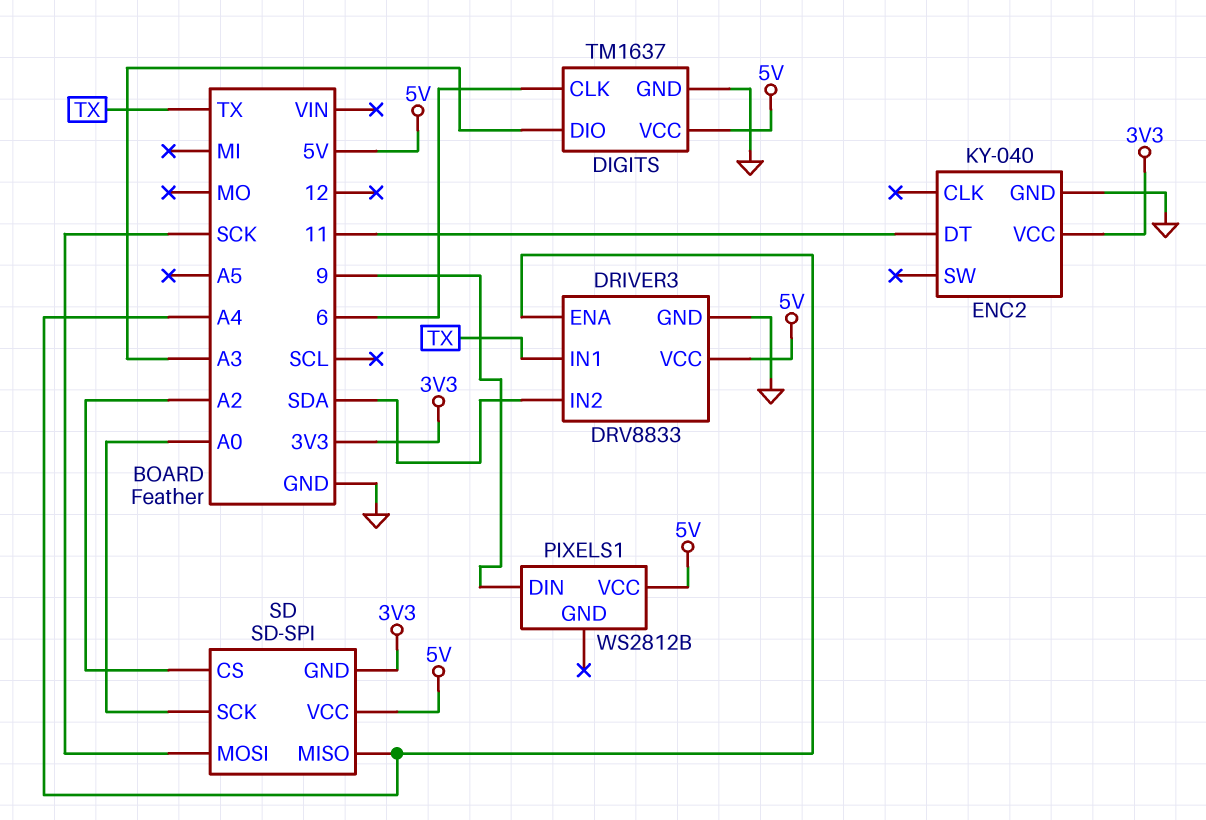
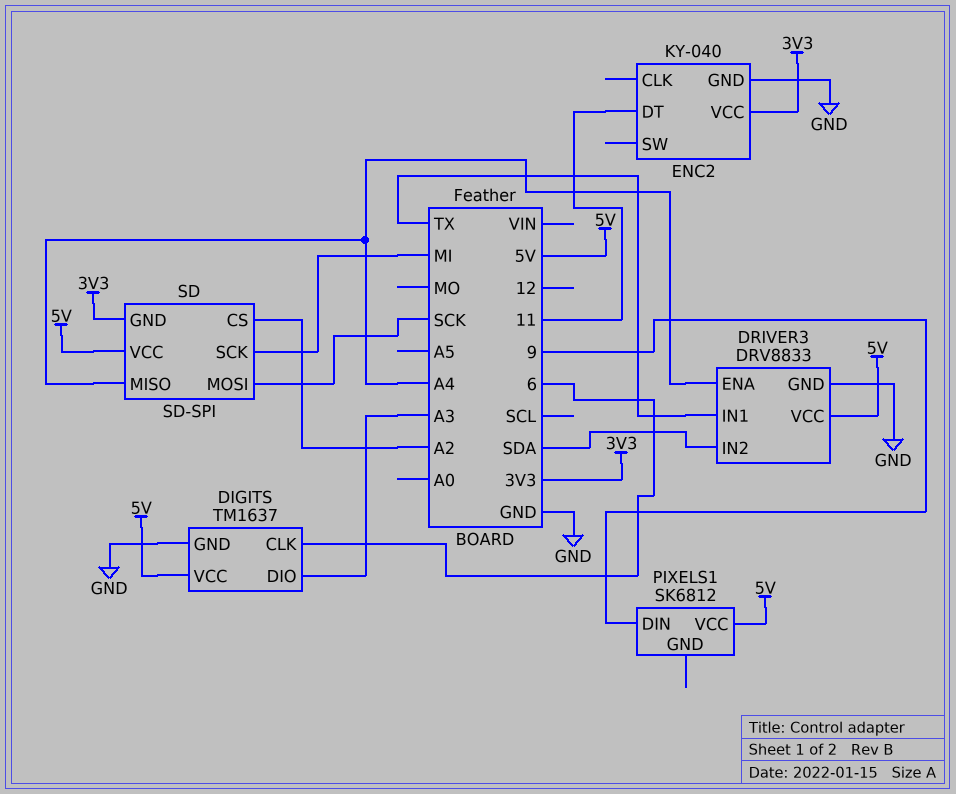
PIXELS1: WS2812B -> SK6812
SD pin SCK: A0 -> MI

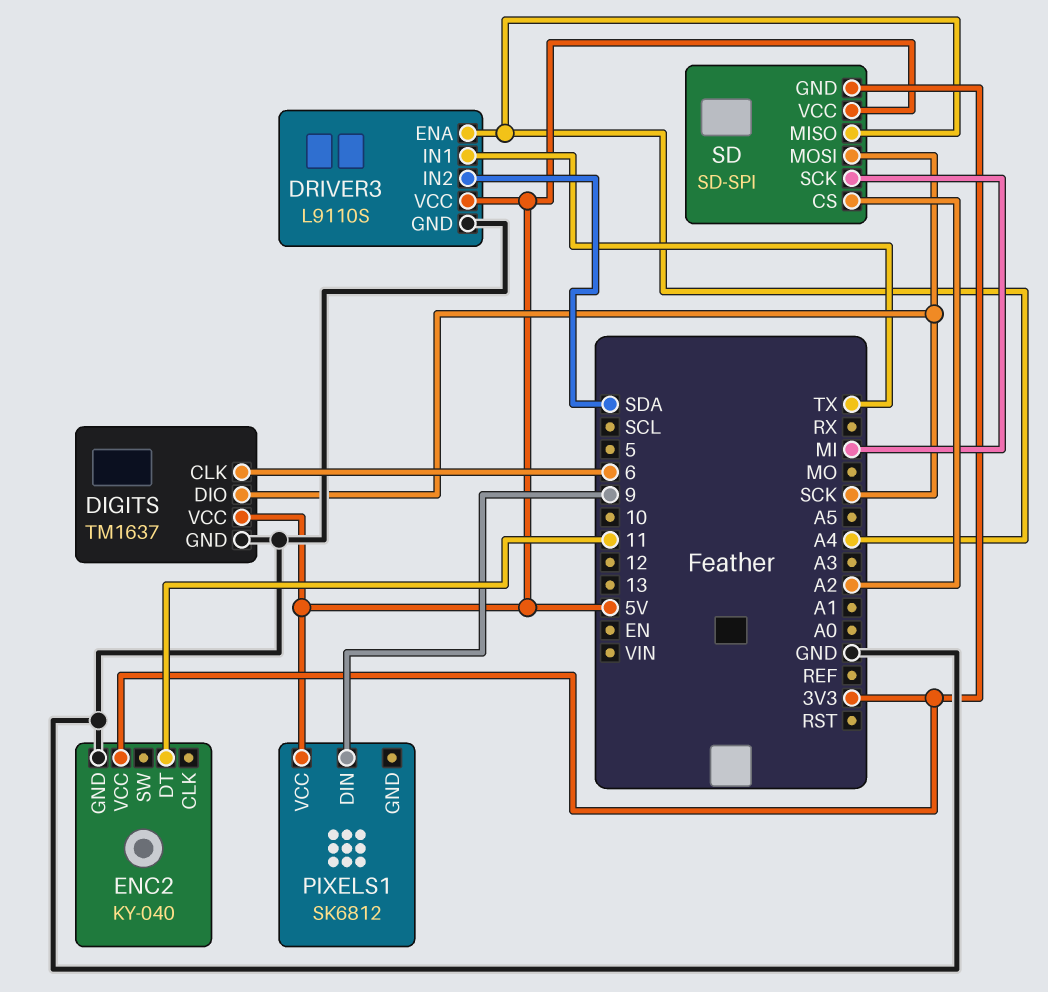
DIGITS pin DIO: A3 -> SCK
DRIVER3: DRV8833 -> L9110S

